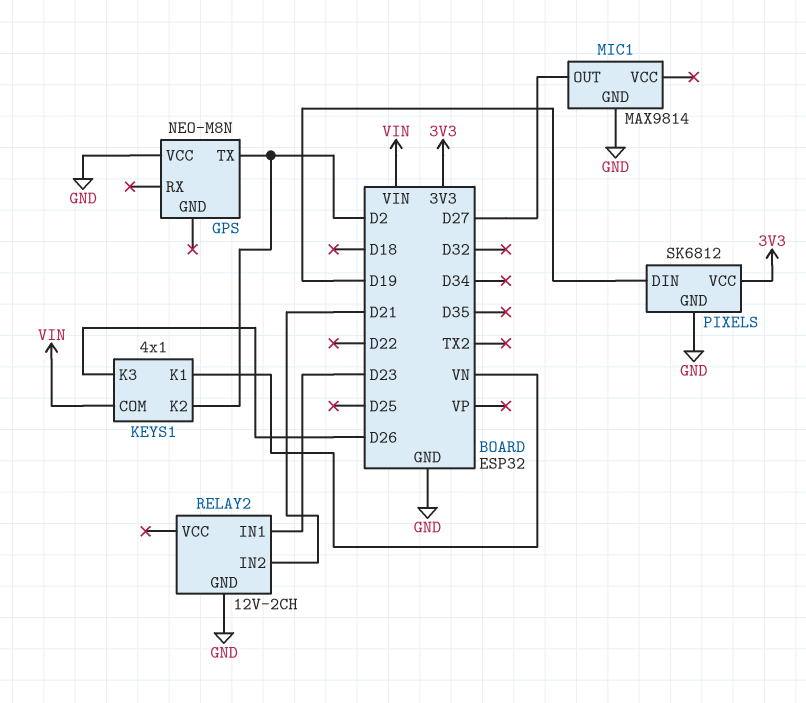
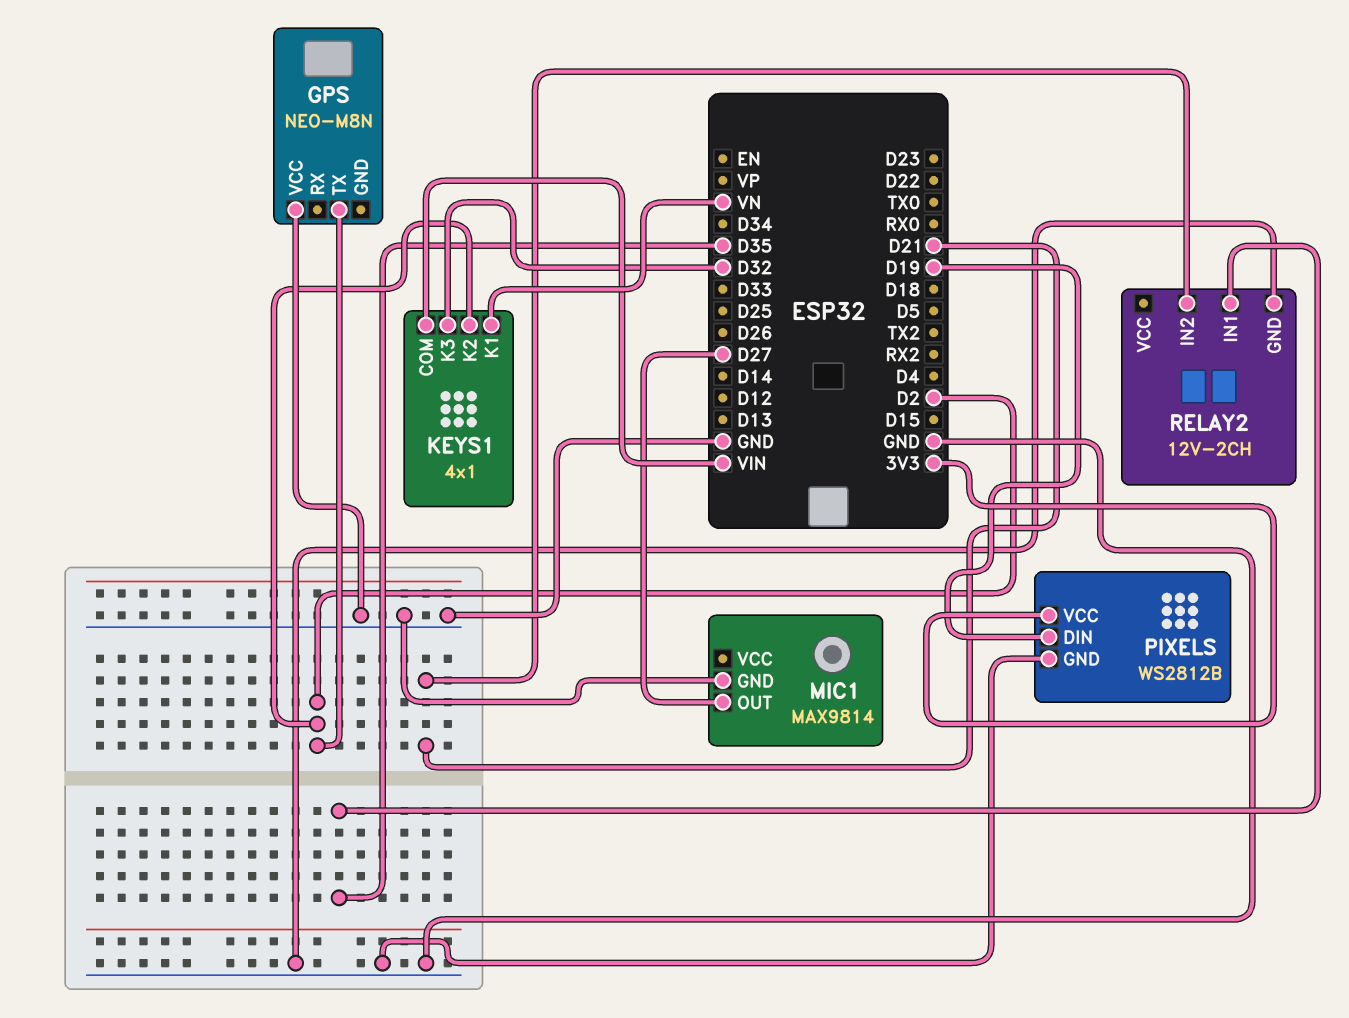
KEYS1 pin K3: D26 -> D32
PIXELS: SK6812 -> WS2812B
RELAY2 pin IN1: D23 -> D35

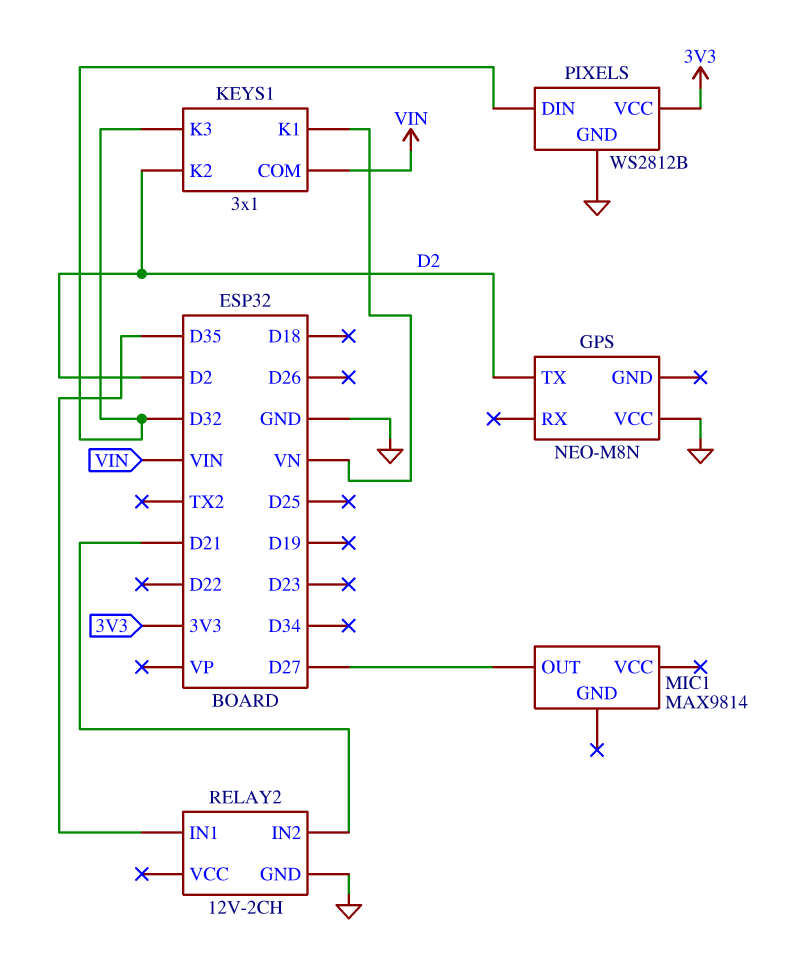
KEYS1: 4x1 -> 3x1
MIC1 pin GND: GND -> none
PIXELS pin DIN: D19 -> D32

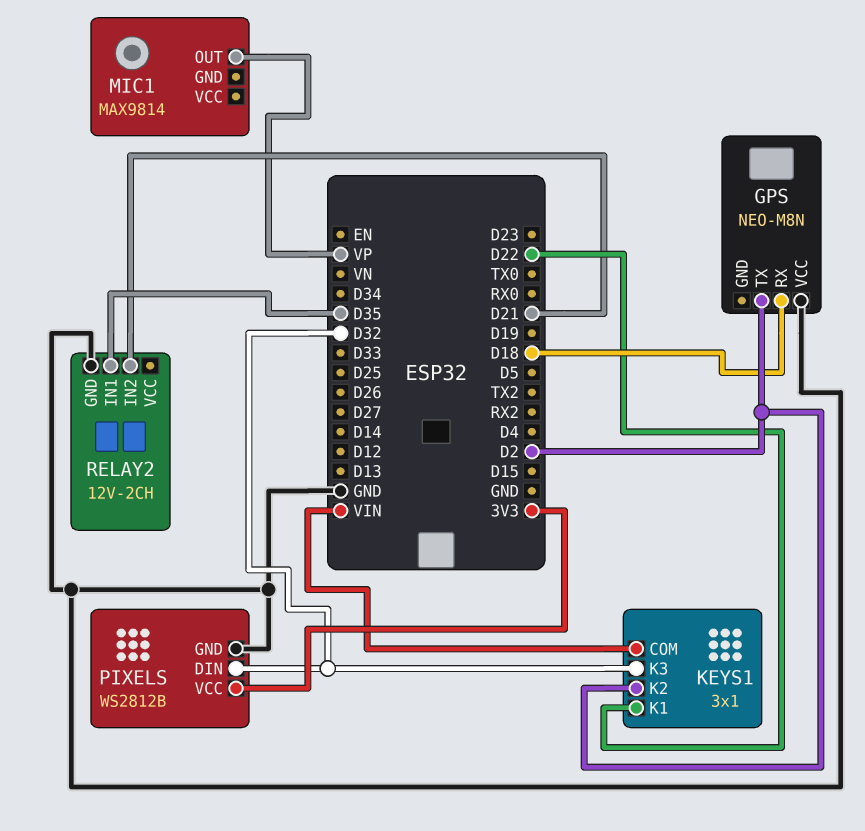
GPS pin RX: none -> D18
KEYS1 pin K1: VN -> D22
MIC1 pin OUT: D27 -> VP

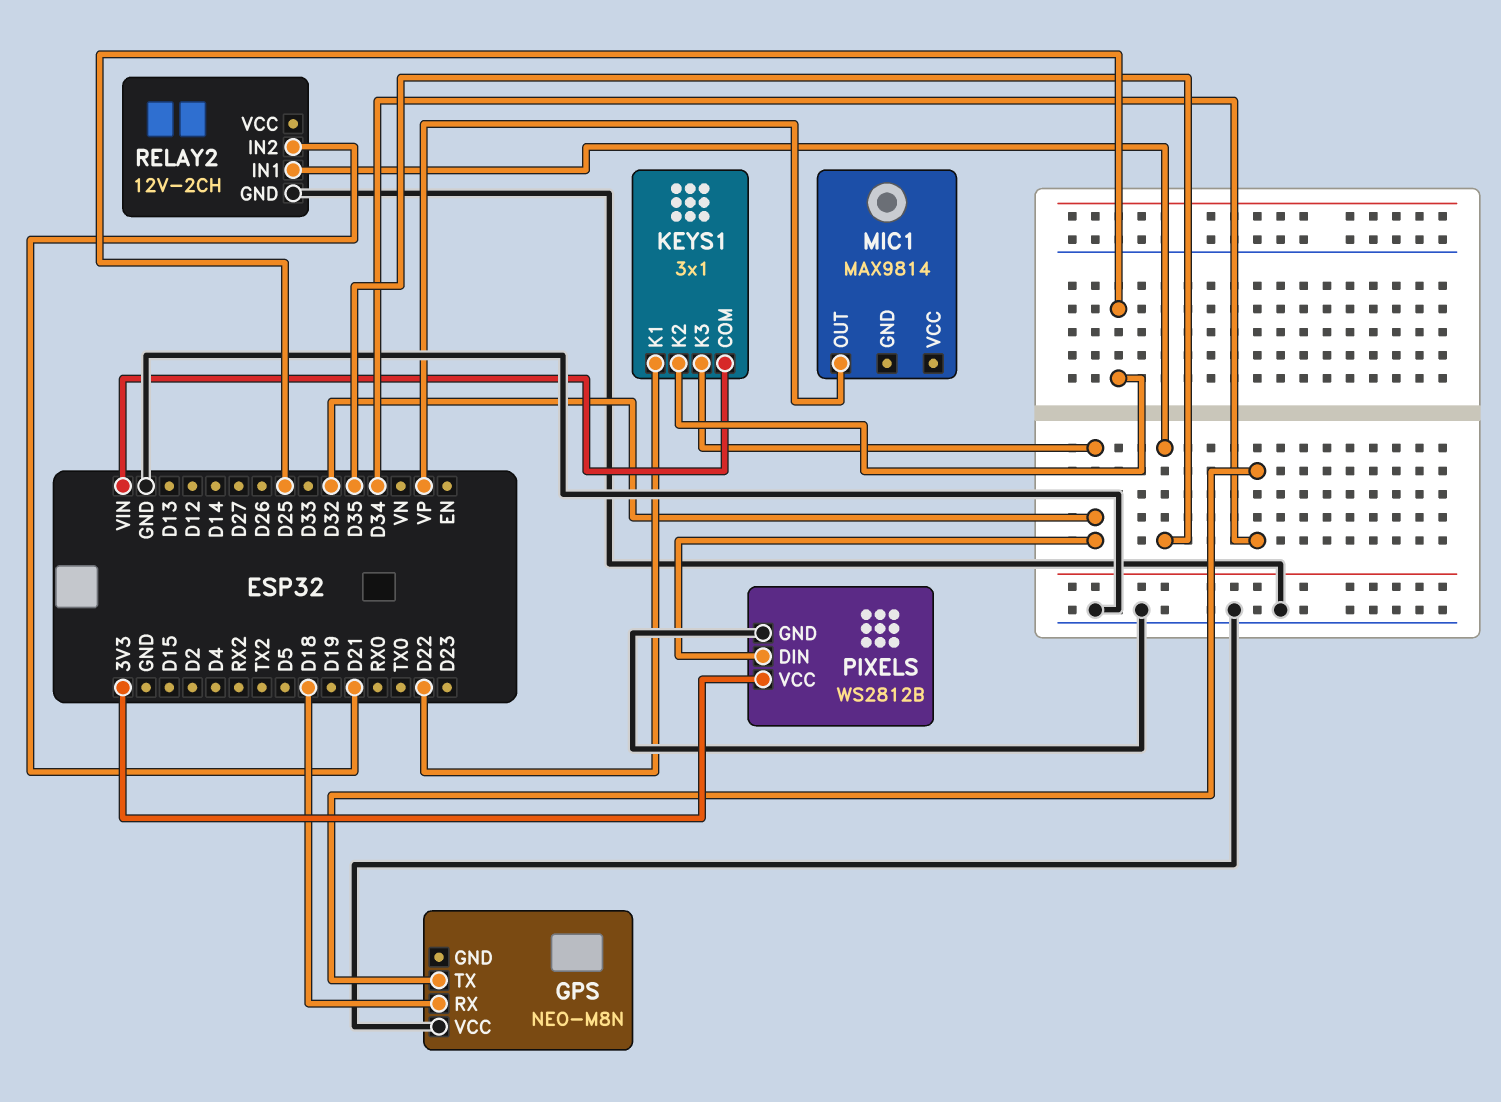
GPS pin TX: D2 -> D34
KEYS1 pin K2: D2 -> D25

